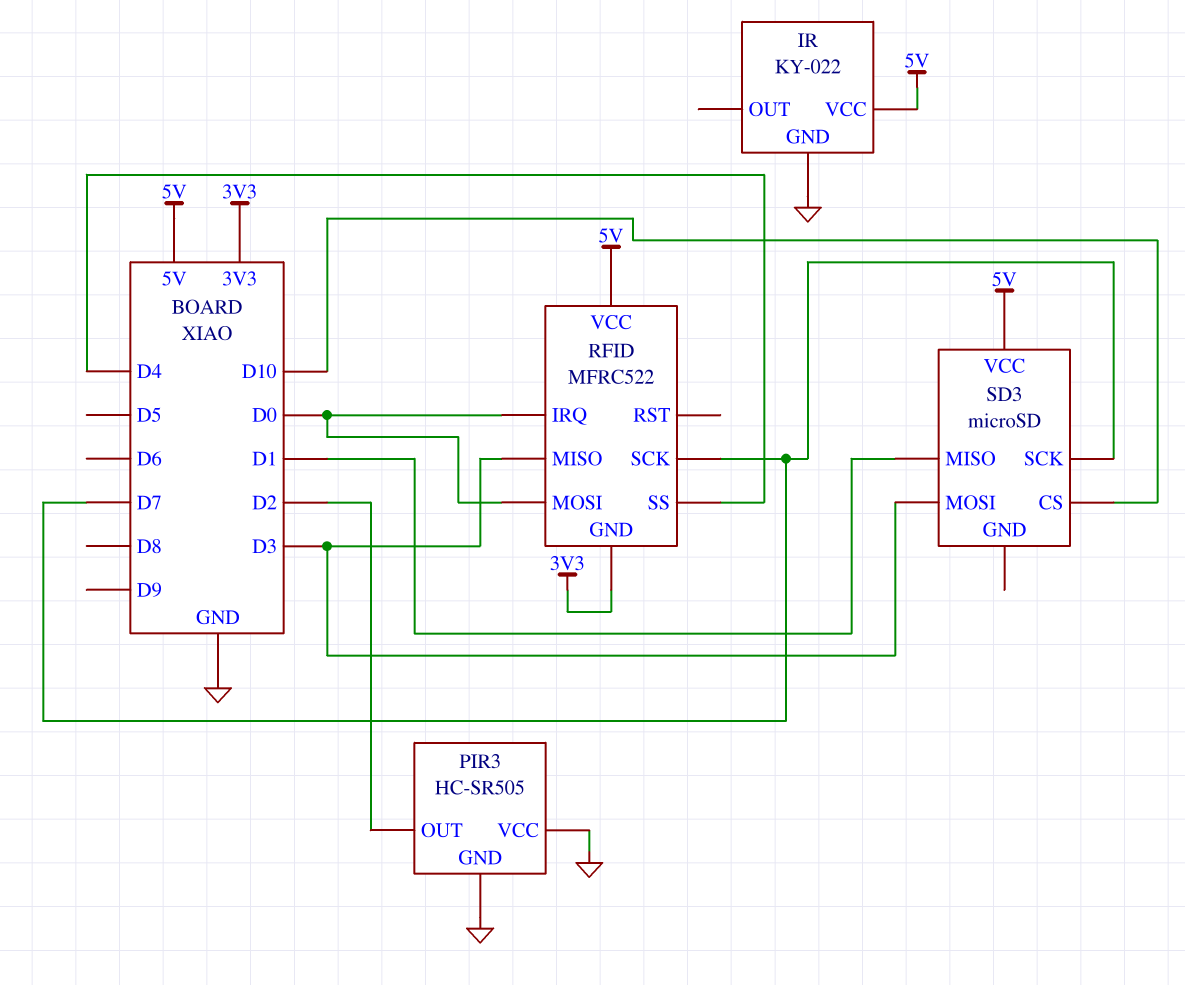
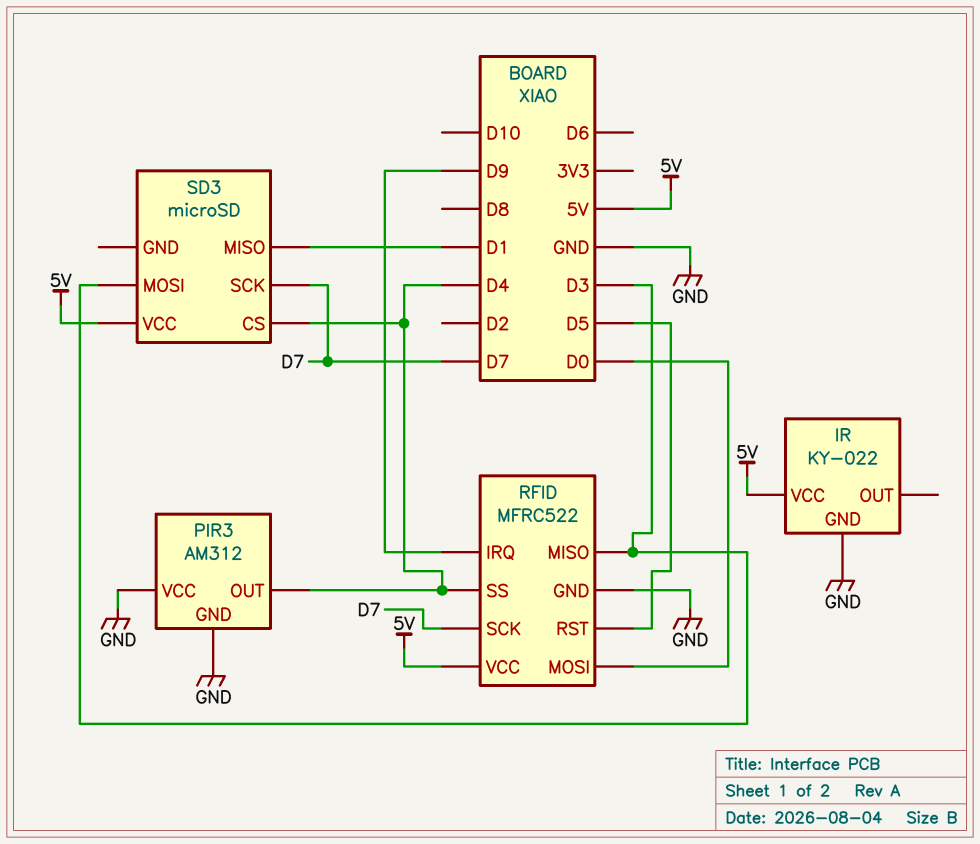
PIR3: HC-SR505 -> AM312
PIR3 pin OUT: D2 -> D4
RFID pin GND: 3V3 -> GND
RFID pin IRQ: D0 -> D9
RFID pin RST: none -> D5
SD3 pin CS: D10 -> D4

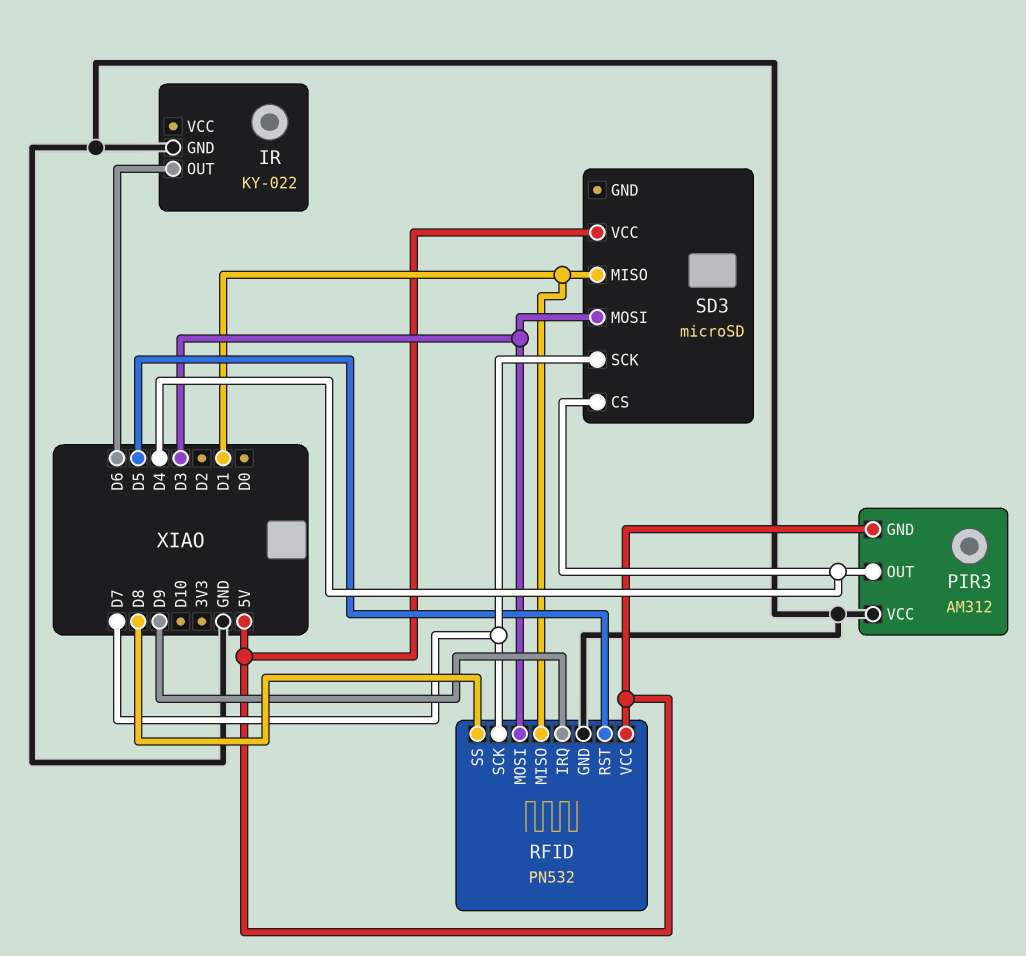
IR pin OUT: none -> D6
IR pin VCC: 5V -> none
PIR3 pin GND: GND -> 5V
RFID: MFRC522 -> PN532
RFID pin MISO: D3 -> D1
RFID pin MOSI: D0 -> D3
RFID pin SS: D4 -> D8

